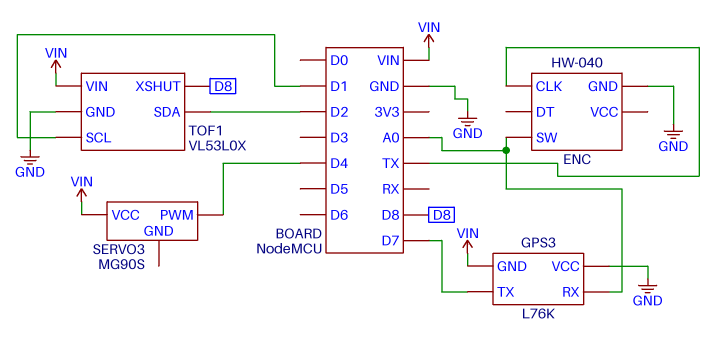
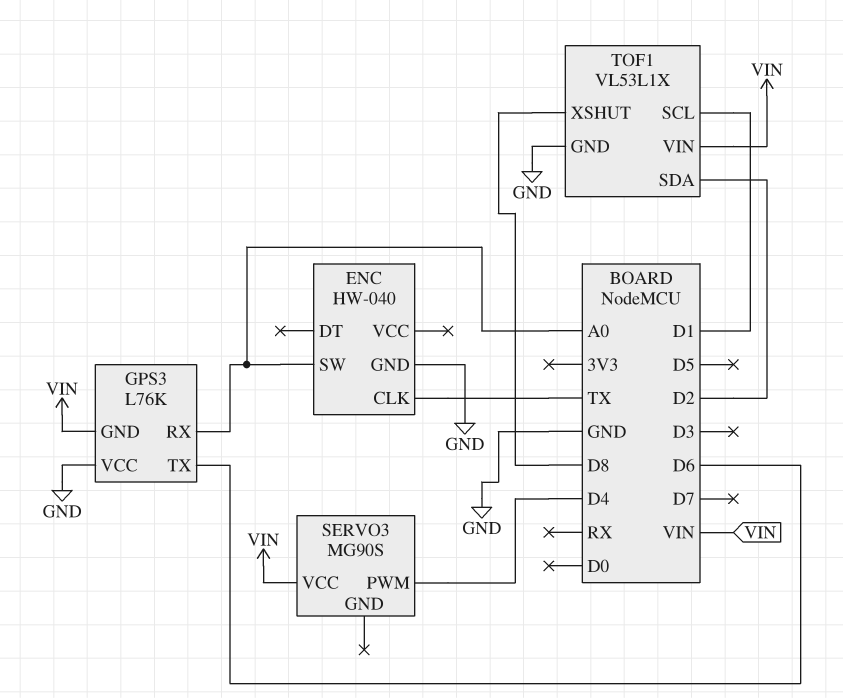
GPS3 pin TX: D7 -> D6
TOF1: VL53L0X -> VL53L1X

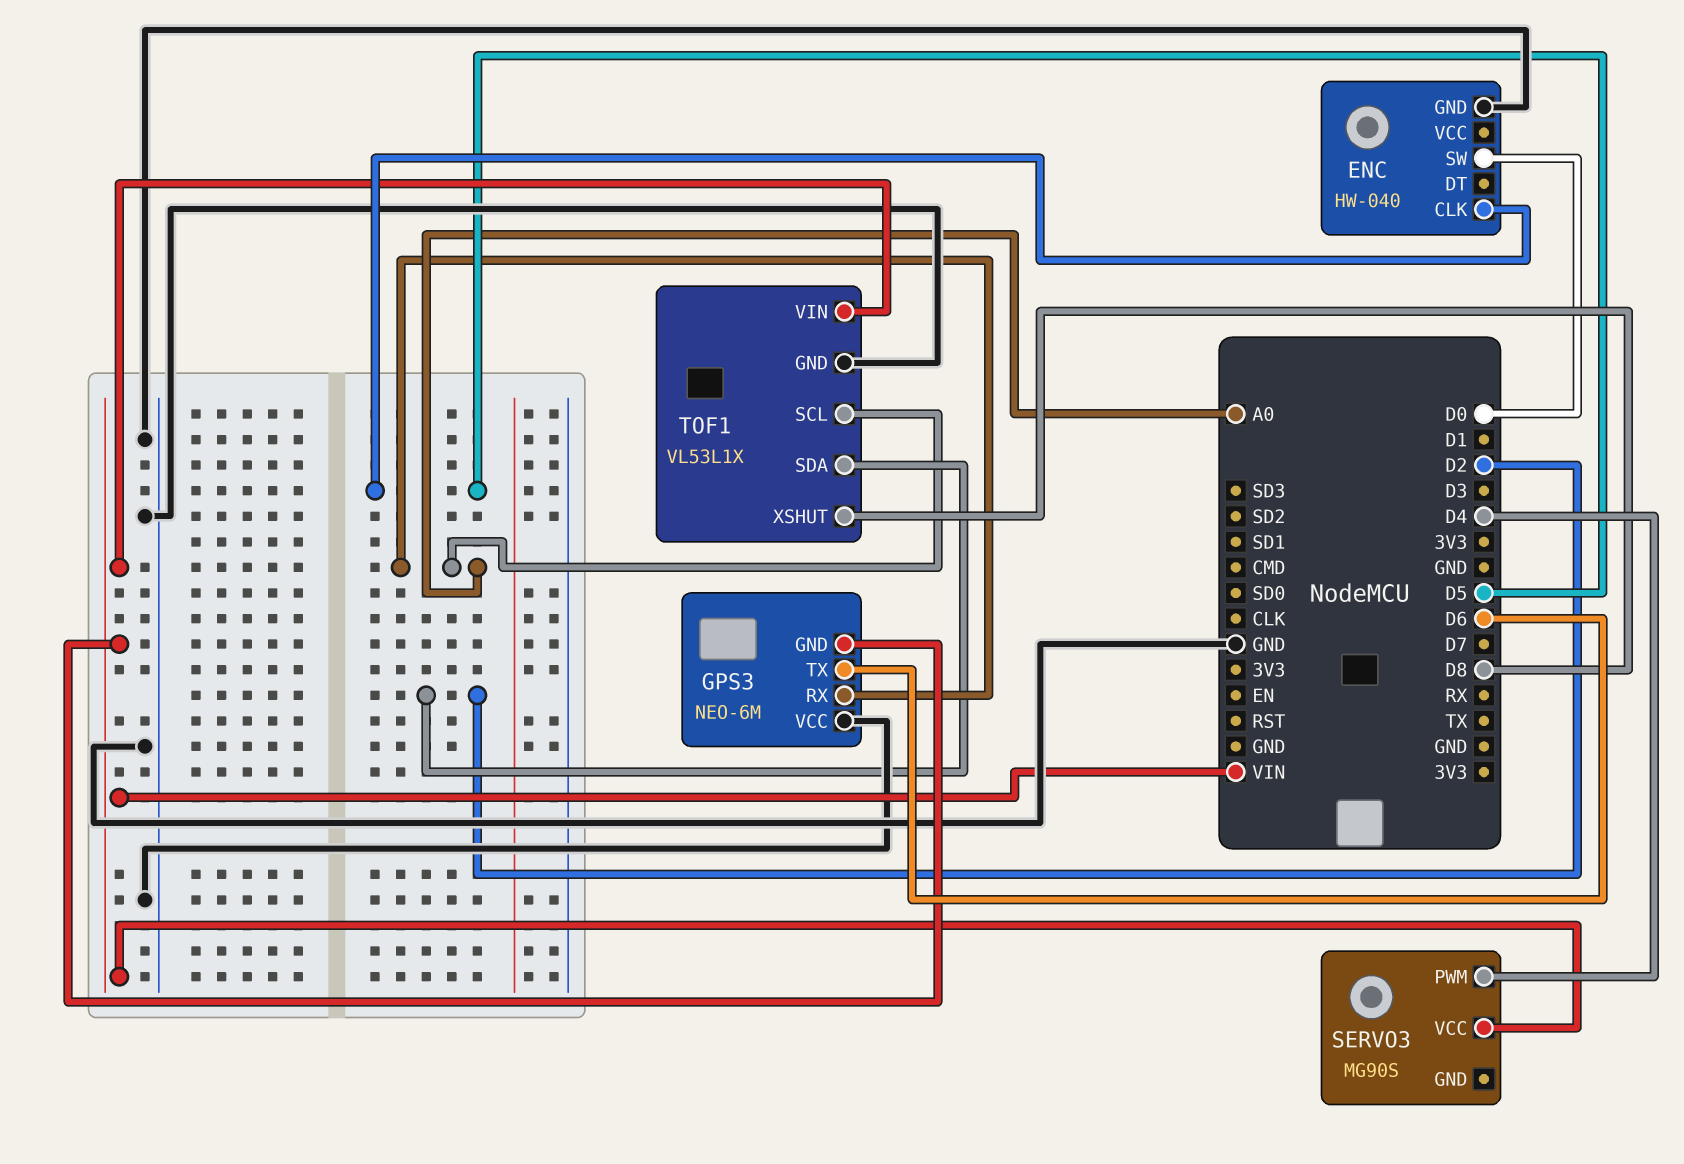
ENC pin CLK: TX -> D5
ENC pin SW: A0 -> D0
GPS3: L76K -> NEO-6M
TOF1 pin SCL: D1 -> A0

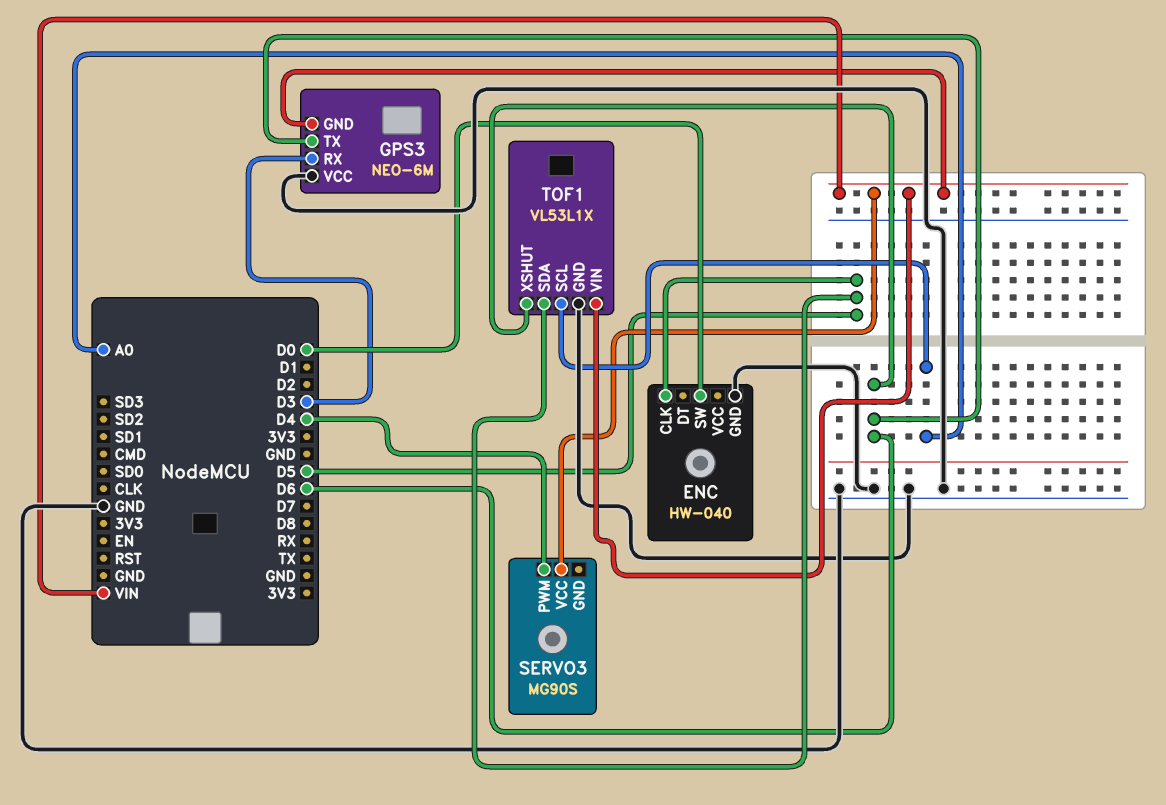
GPS3 pin RX: A0 -> D3
TOF1 pin SDA: D2 -> D5
TOF1 pin XSHUT: D8 -> D6

